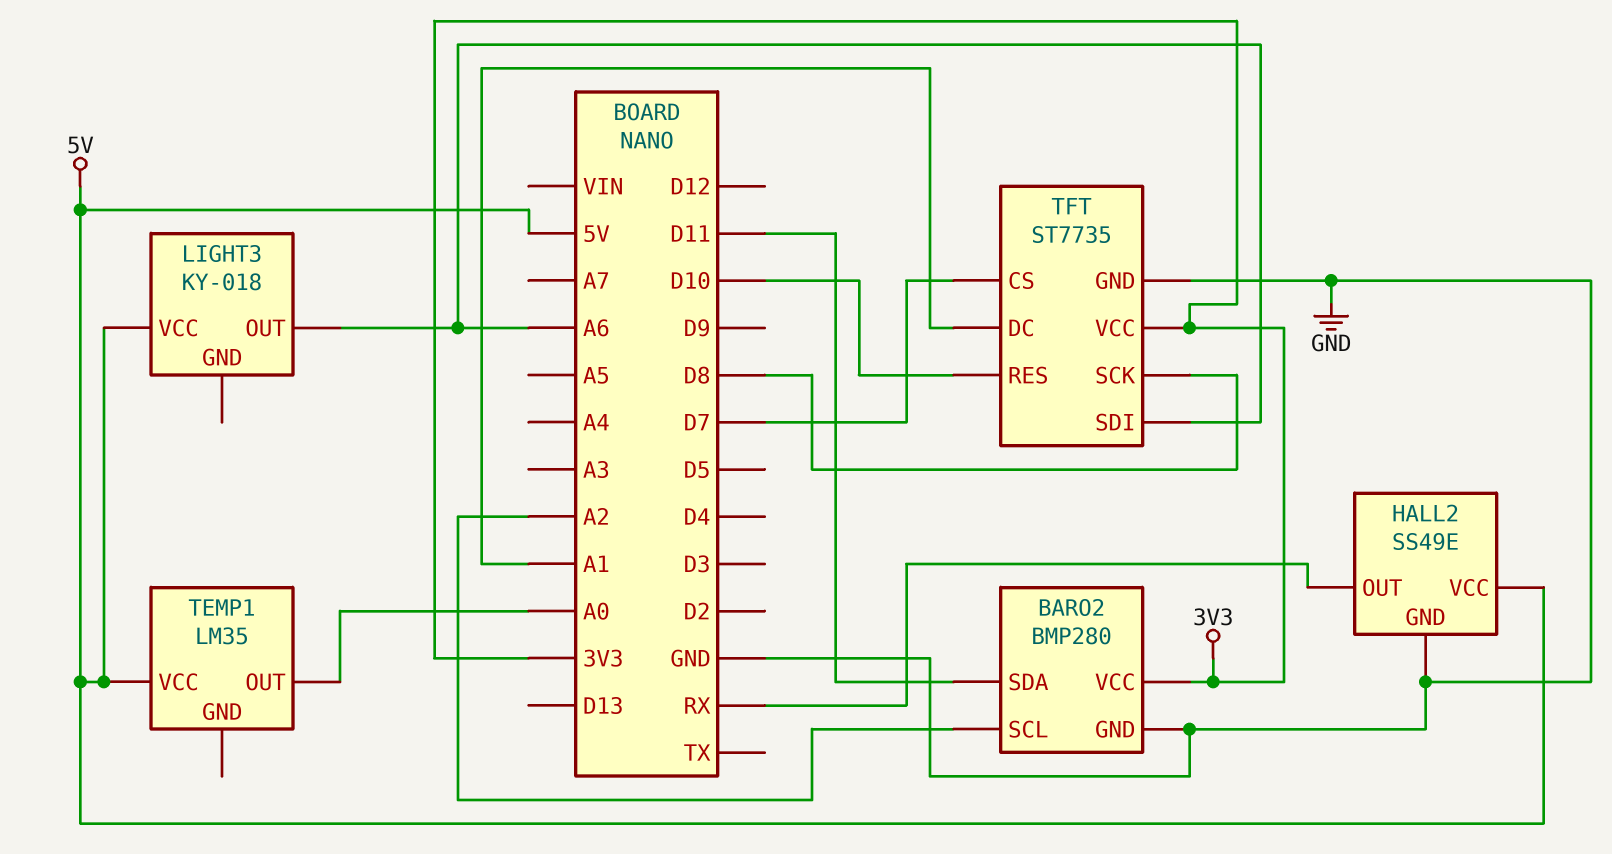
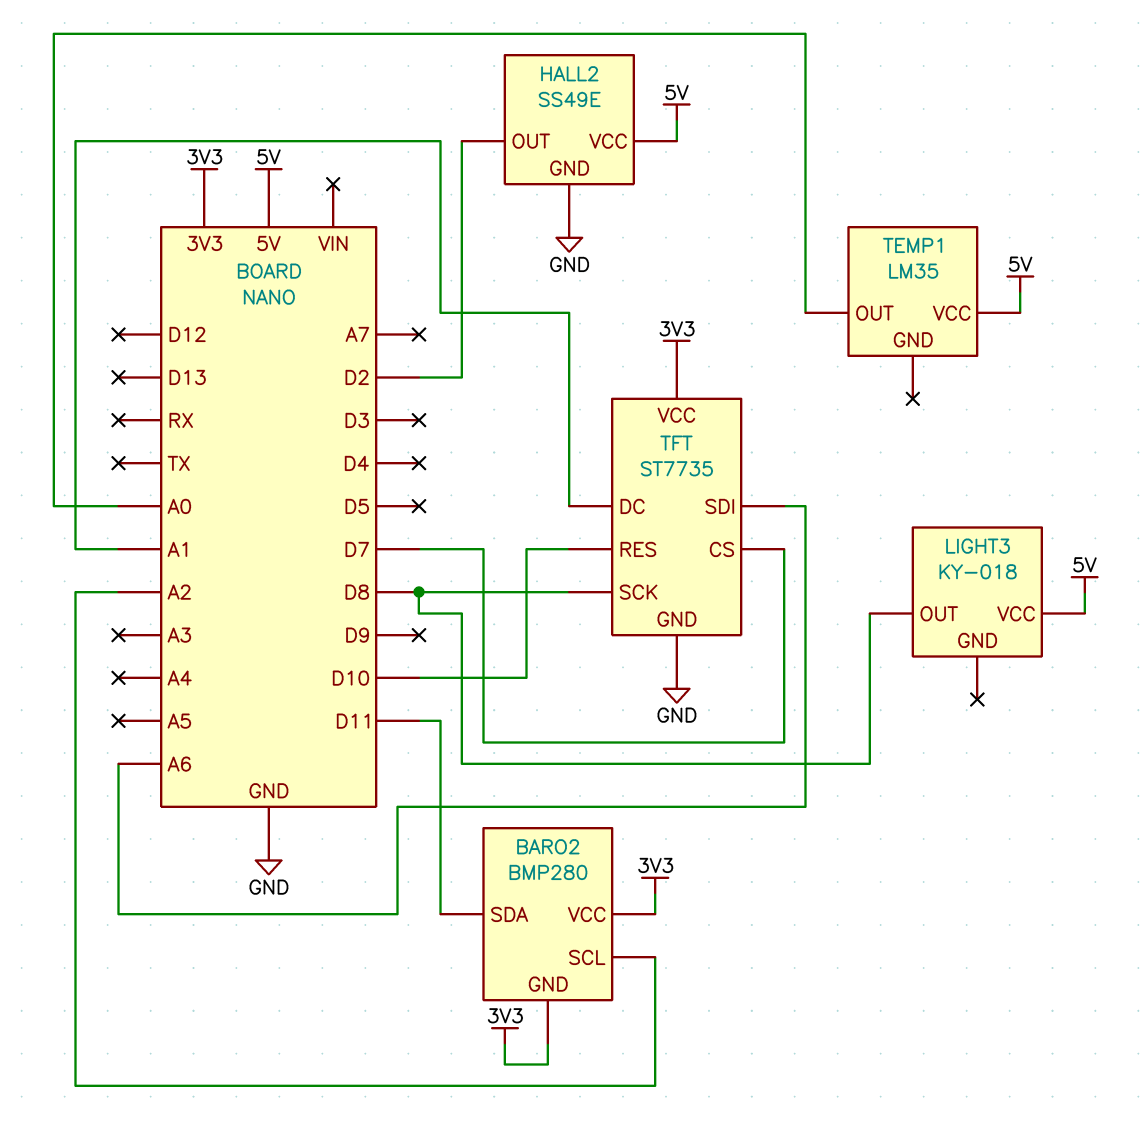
BARO2 pin GND: GND -> 3V3
HALL2 pin OUT: RX -> D2
LIGHT3 pin OUT: A6 -> D8

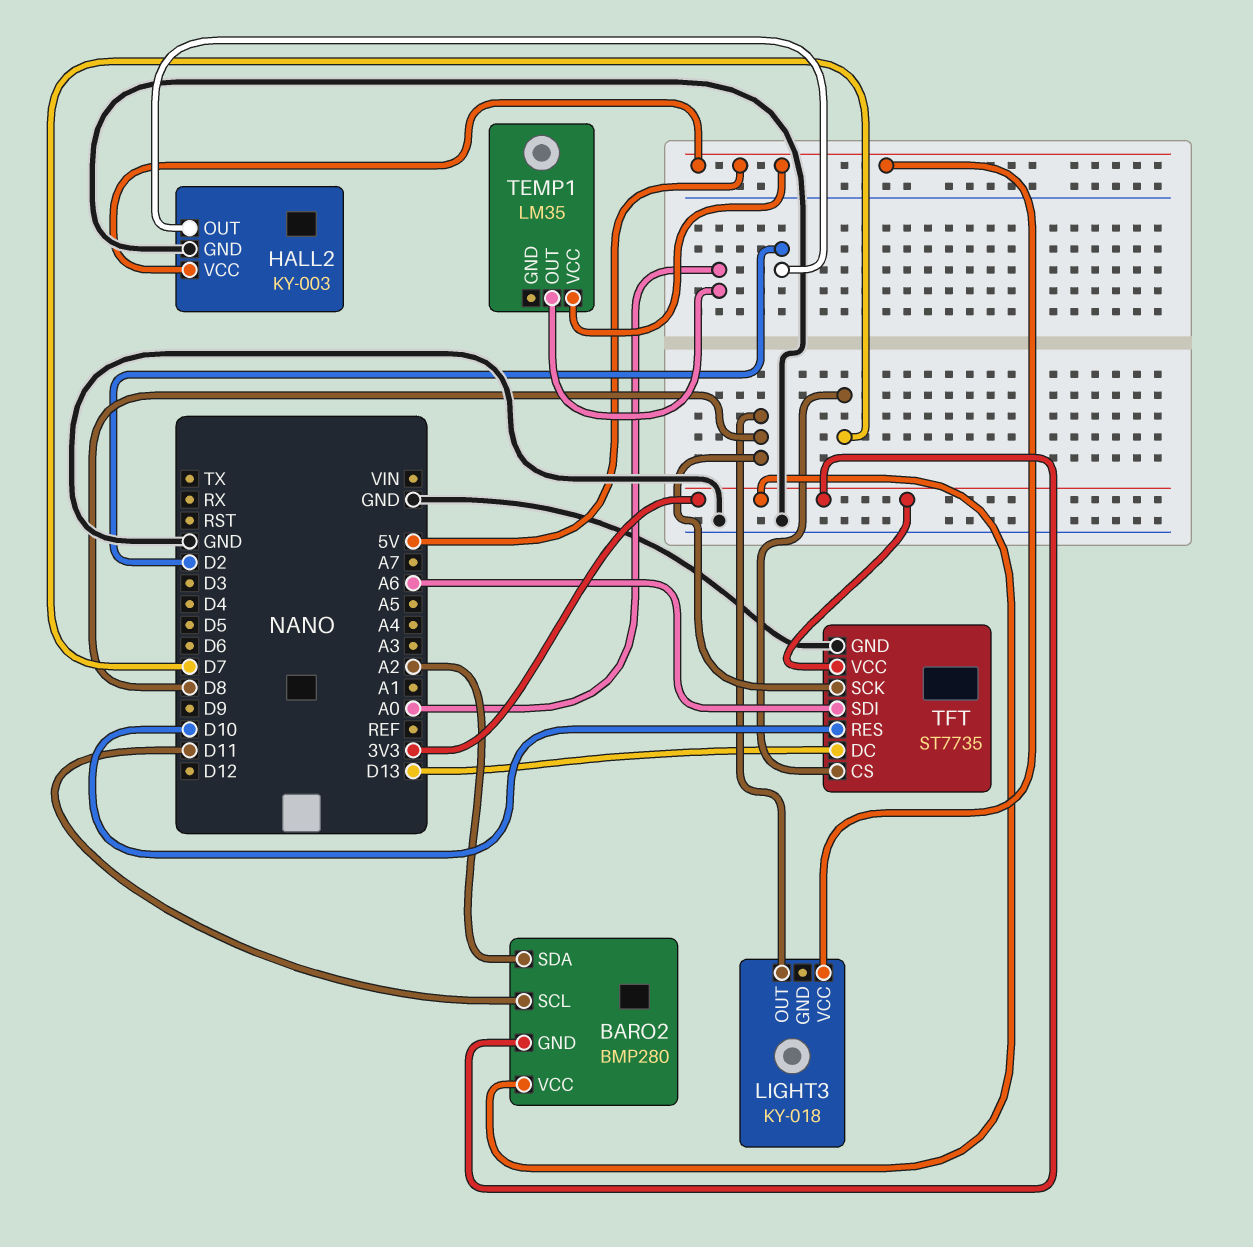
BARO2 pin SCL: A2 -> D11
BARO2 pin SDA: D11 -> A2
HALL2: SS49E -> KY-003
TFT pin DC: A1 -> D13

